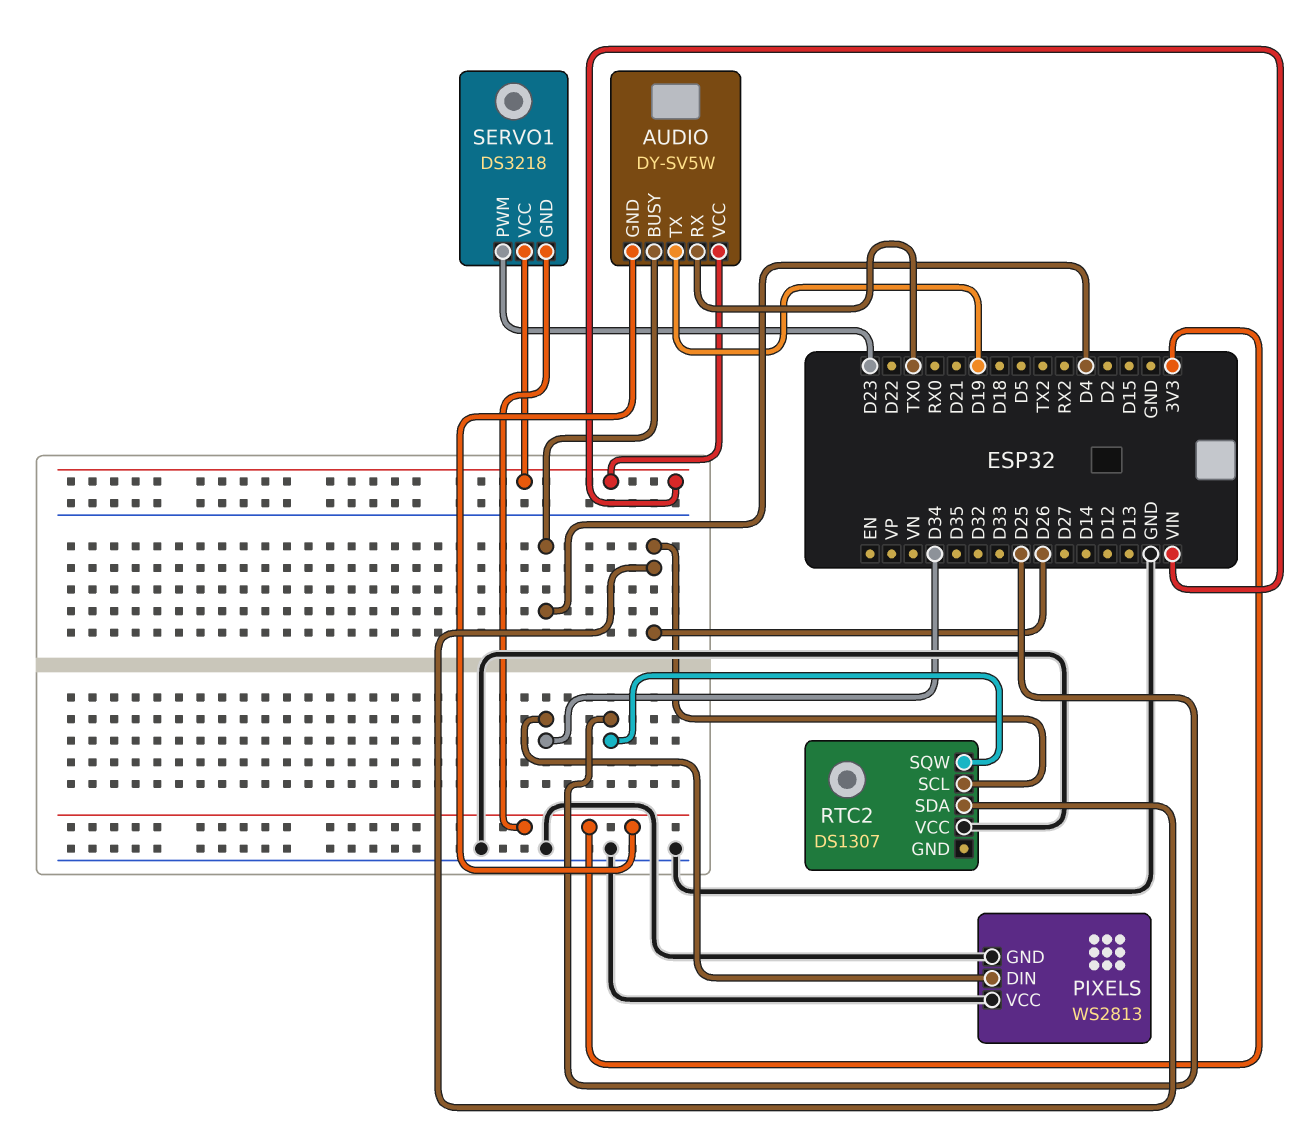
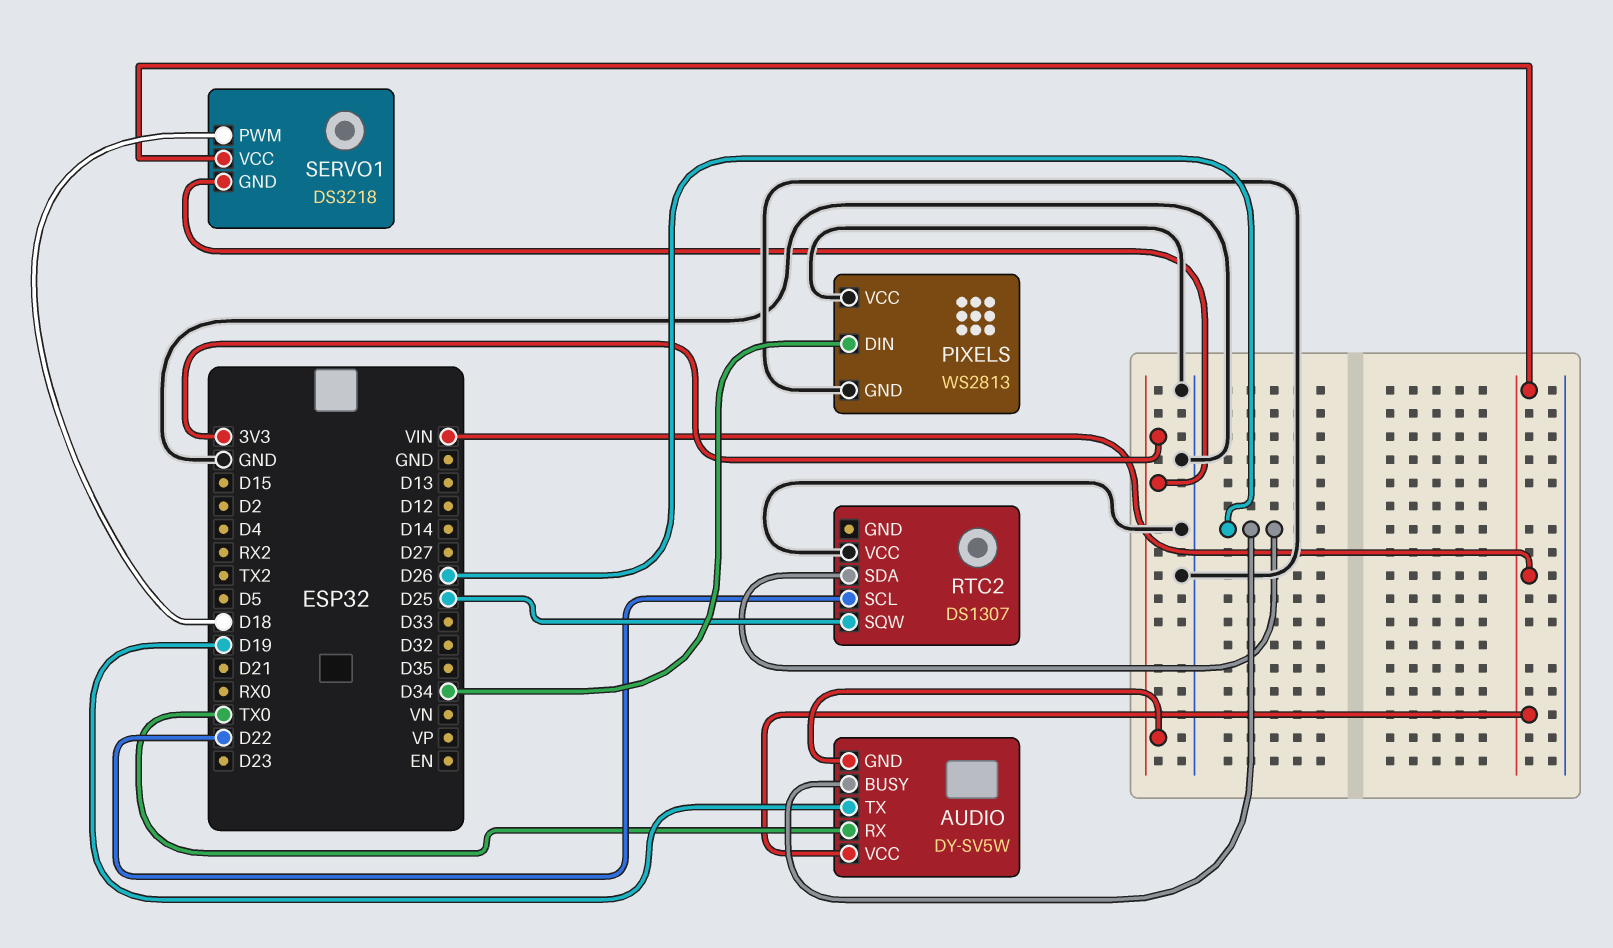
AUDIO pin BUSY: D4 -> D26
RTC2 pin SCL: D26 -> D22
SERVO1 pin PWM: D23 -> D18

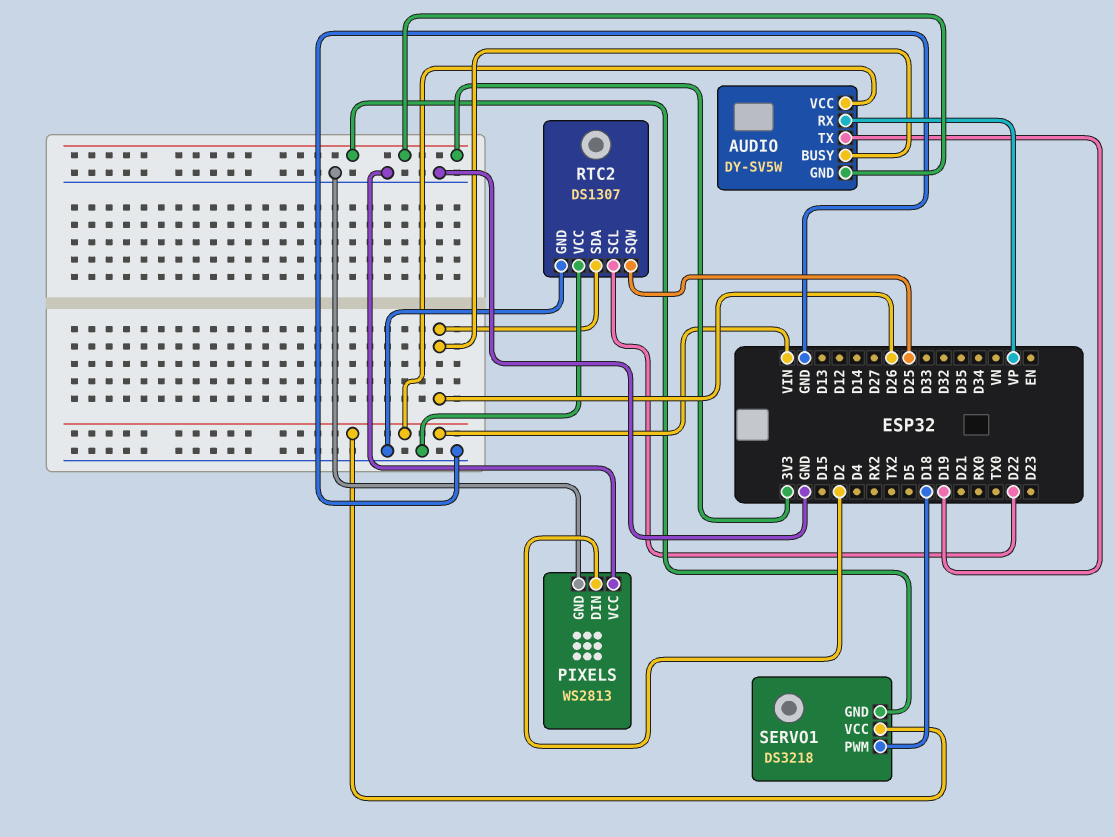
AUDIO pin RX: TX0 -> VP
PIXELS pin DIN: D34 -> D2
RTC2 pin GND: none -> GND

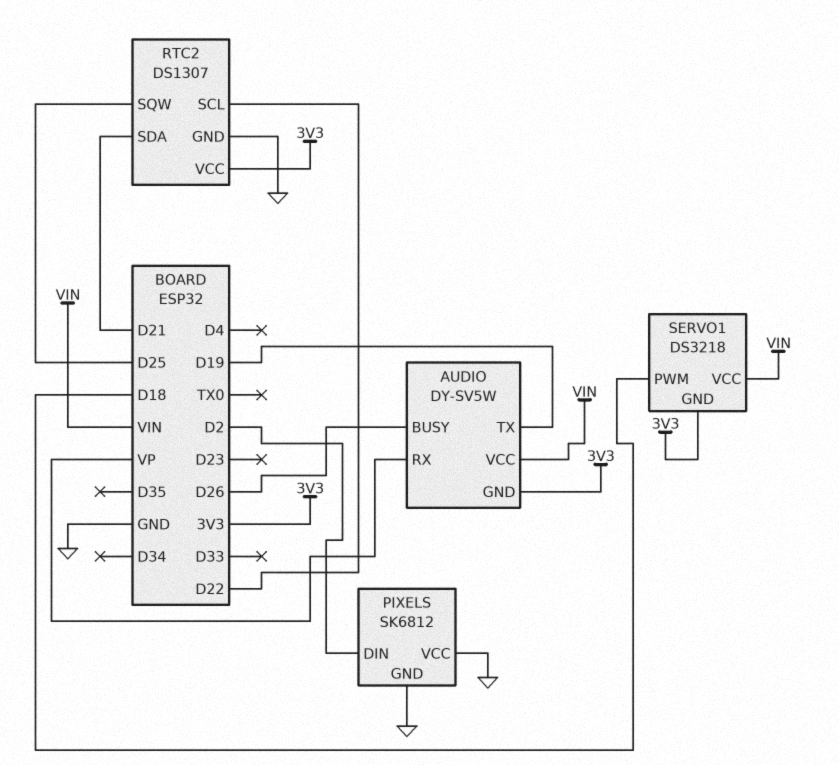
PIXELS: WS2813 -> SK6812
RTC2 pin SDA: D26 -> D21
RTC2 pin VCC: GND -> 3V3

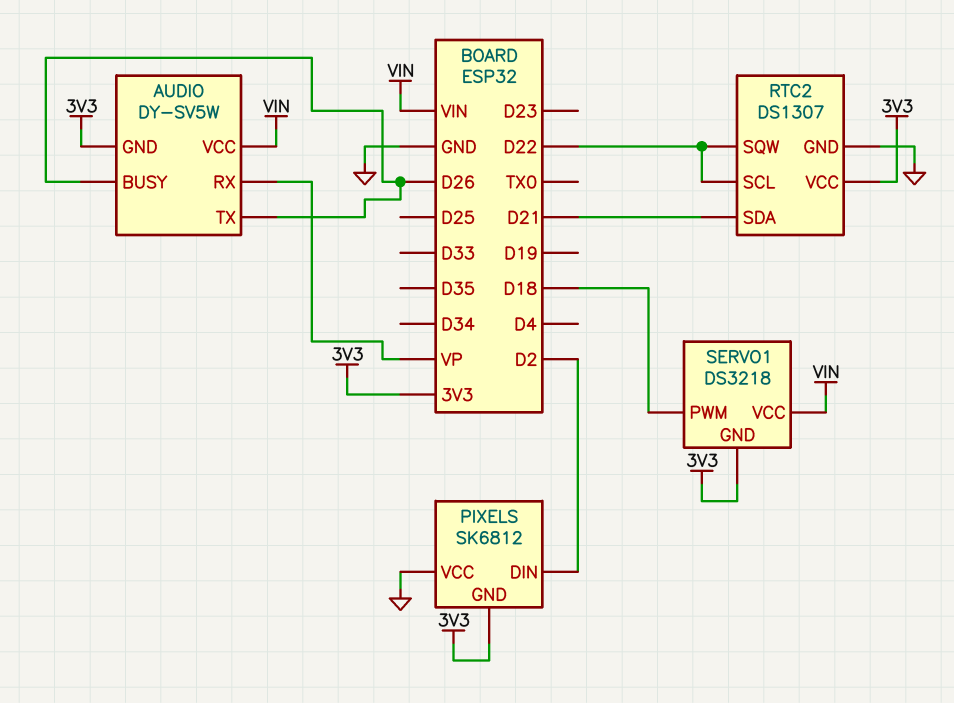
AUDIO pin TX: D19 -> D26
PIXELS pin GND: GND -> 3V3
RTC2 pin SQW: D25 -> D22

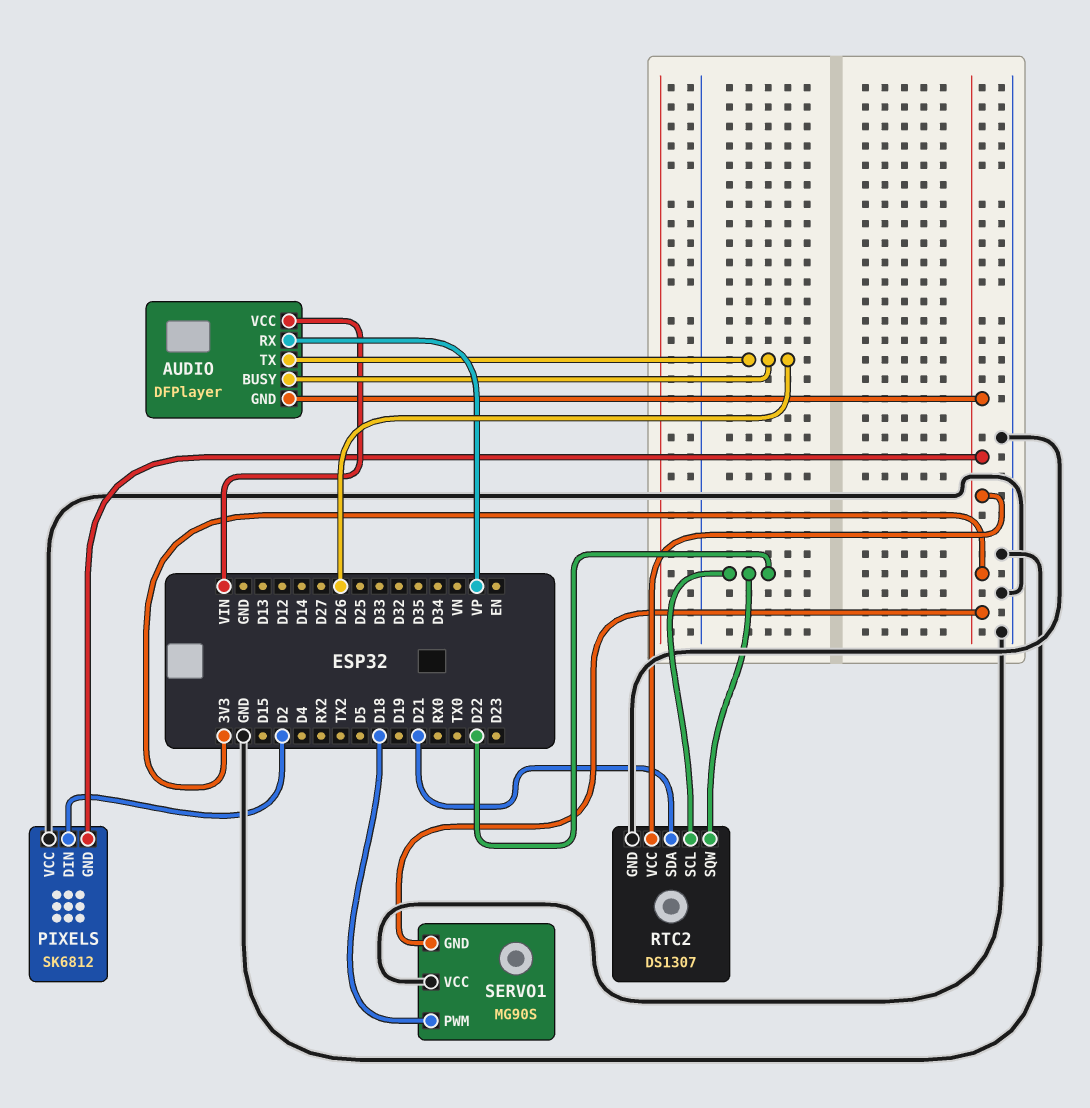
AUDIO: DY-SV5W -> DFPlayer
SERVO1: DS3218 -> MG90S
SERVO1 pin VCC: VIN -> GND

